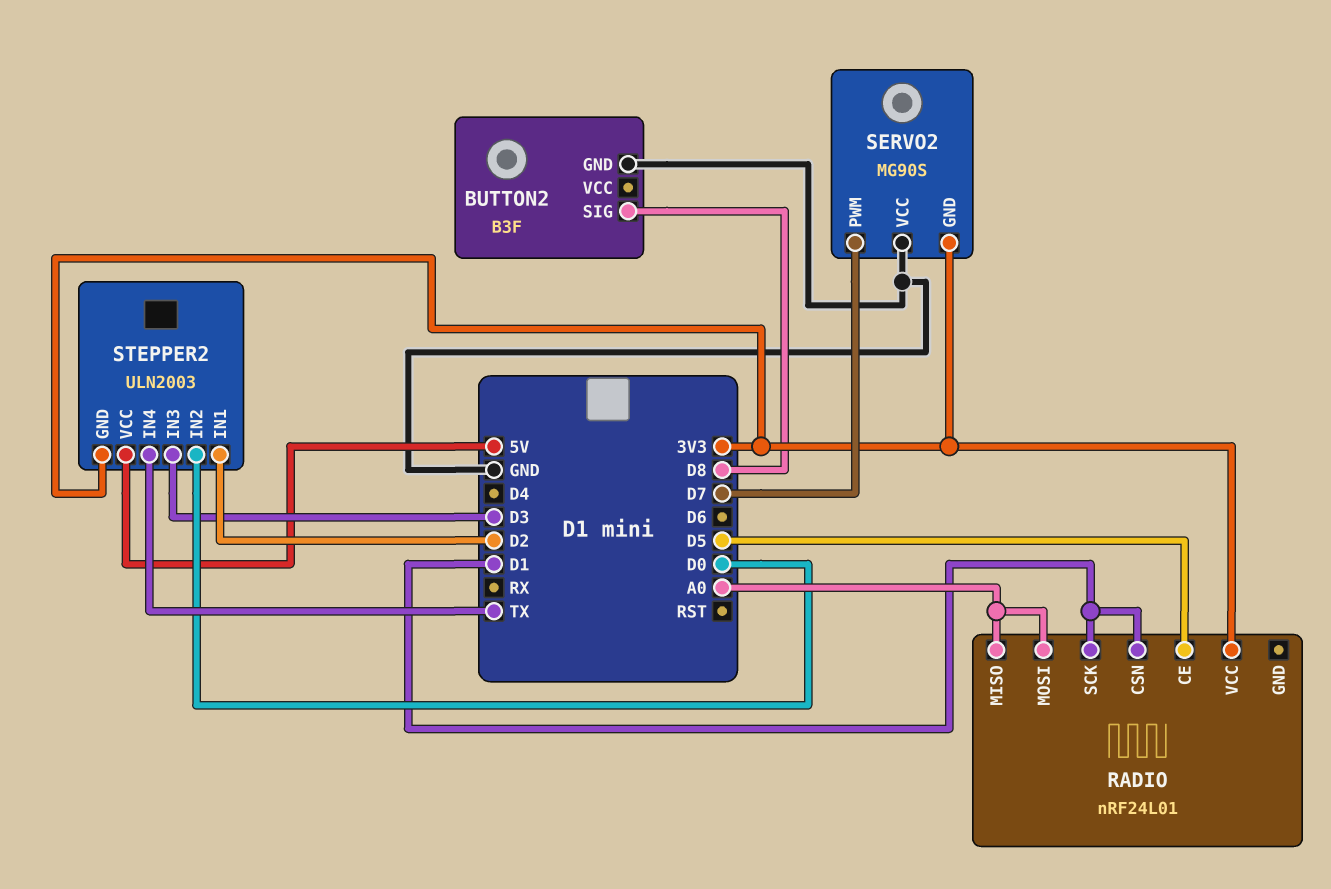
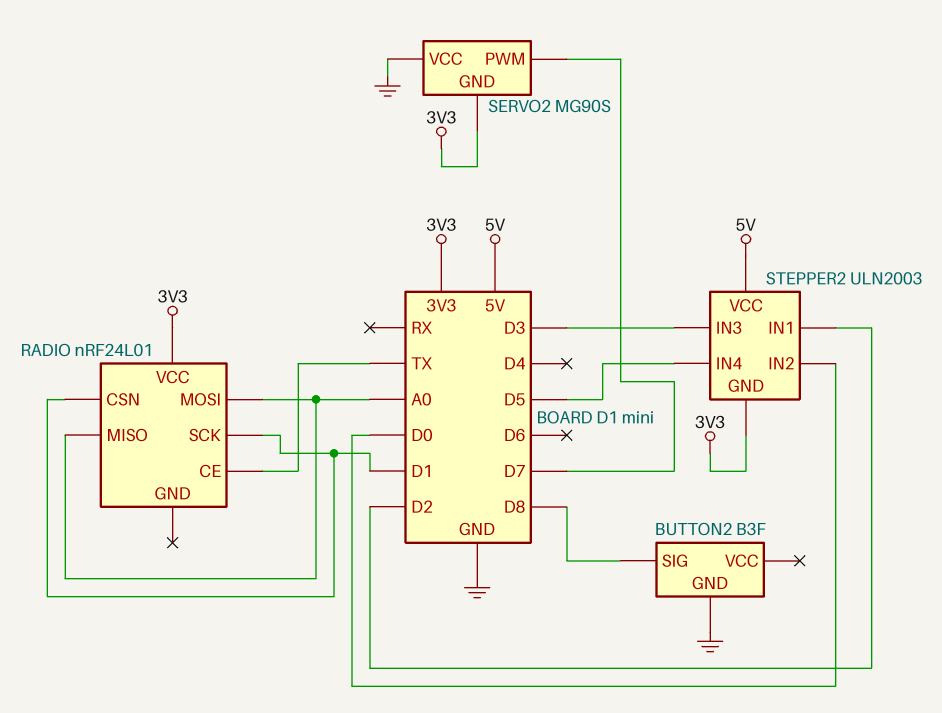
RADIO pin CE: D5 -> TX
STEPPER2 pin IN4: TX -> D5

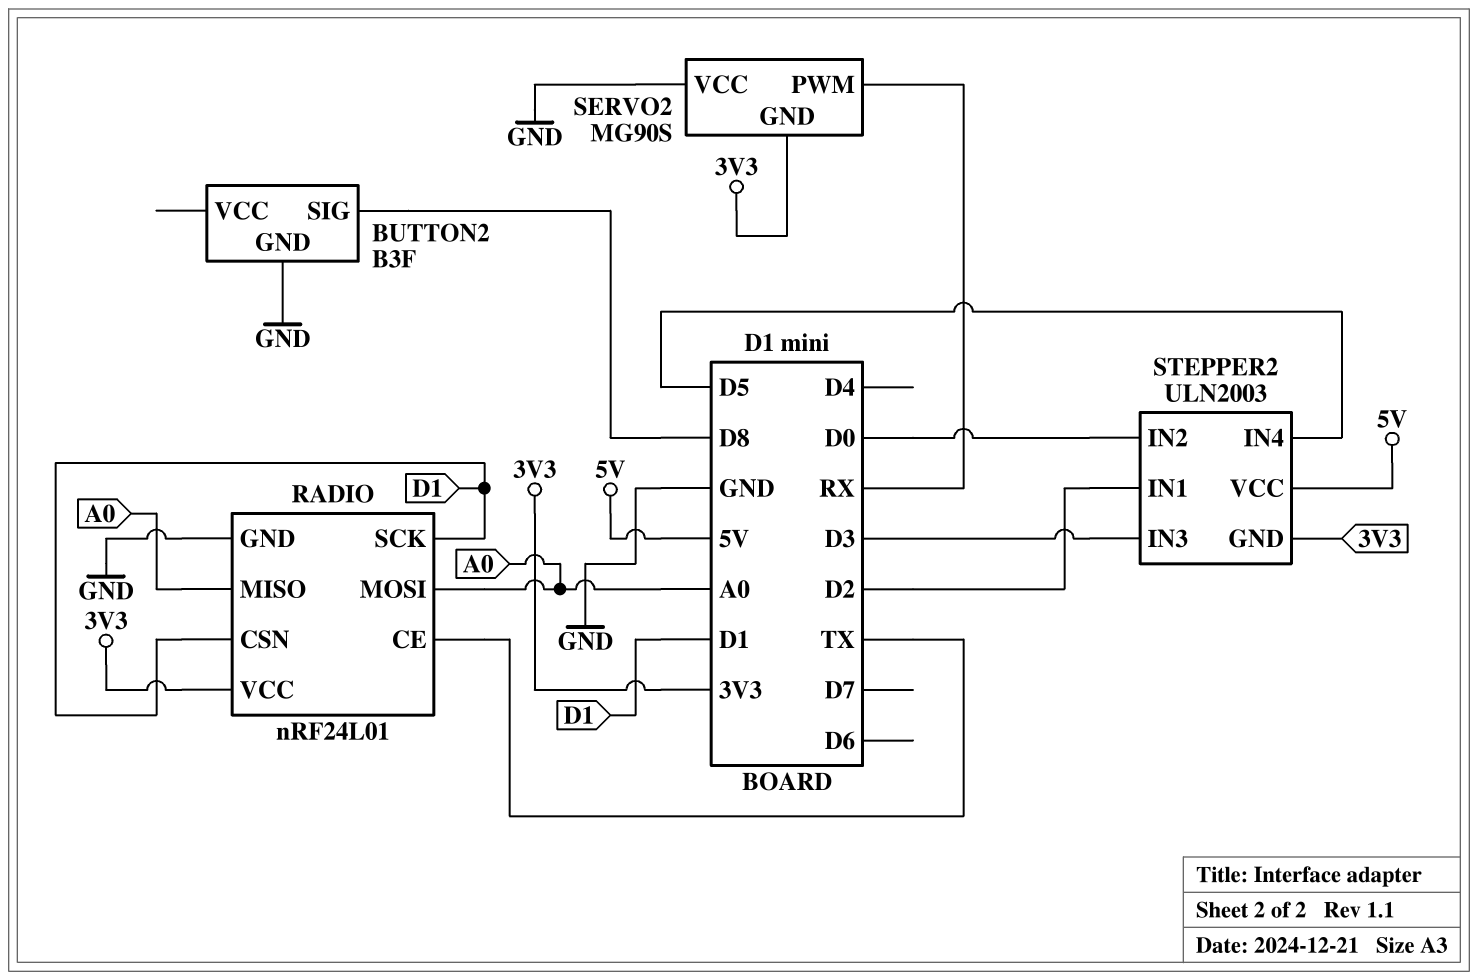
RADIO pin GND: none -> GND
SERVO2 pin PWM: D7 -> RX

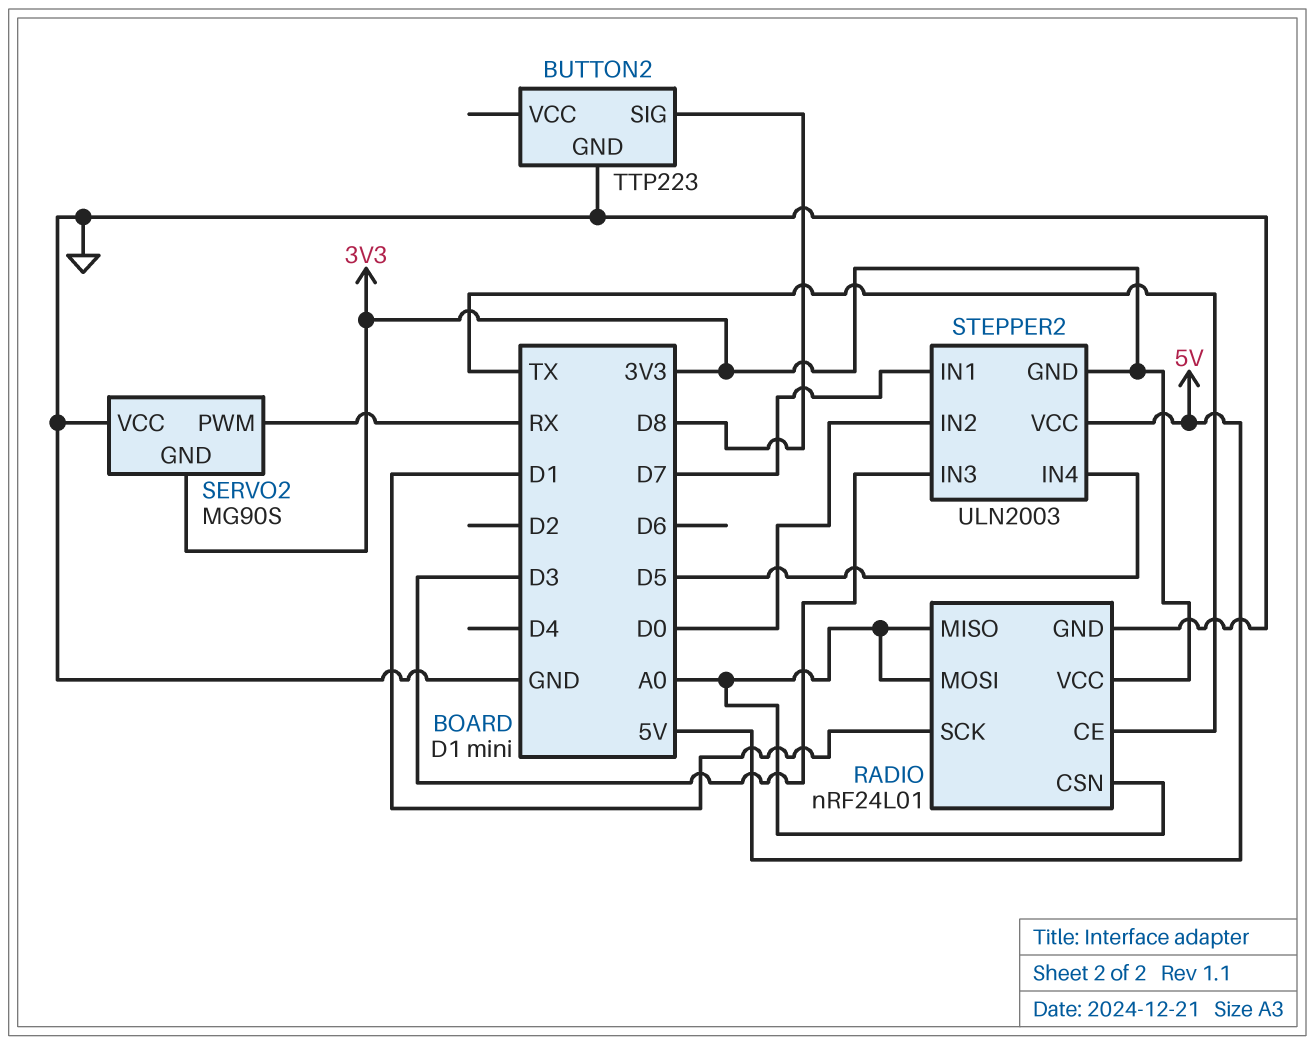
BUTTON2: B3F -> TTP223
RADIO pin CSN: D1 -> A0
STEPPER2 pin IN1: D2 -> D7

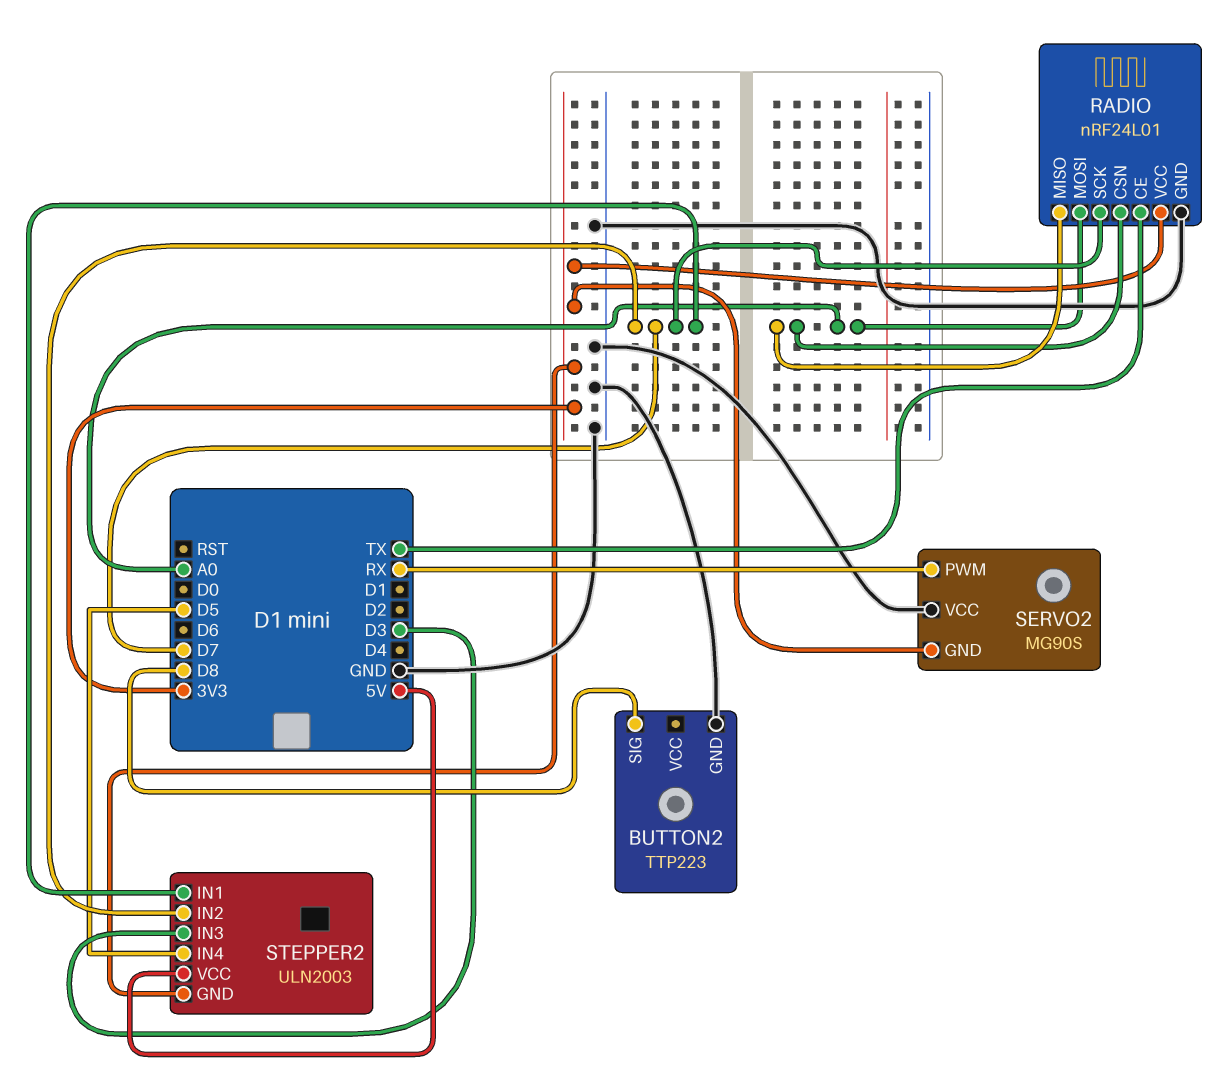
RADIO pin SCK: D1 -> D7
STEPPER2 pin IN2: D0 -> D7

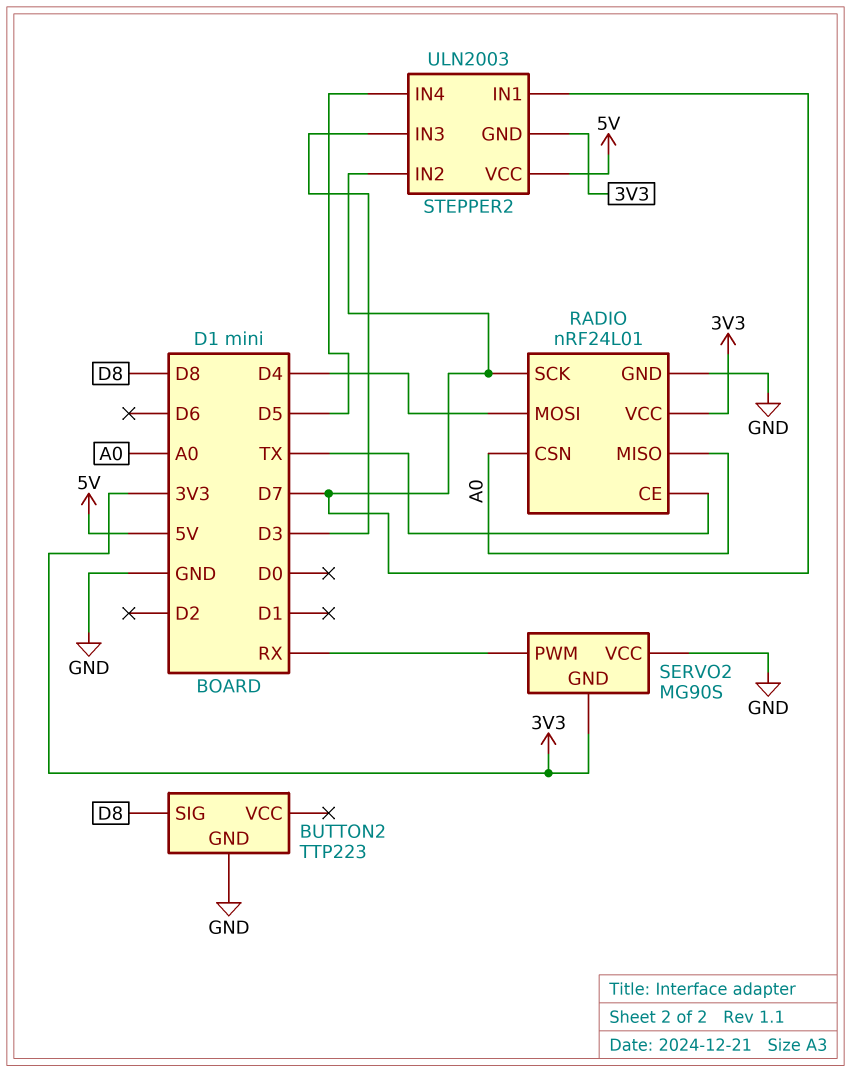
RADIO pin MOSI: A0 -> D4

